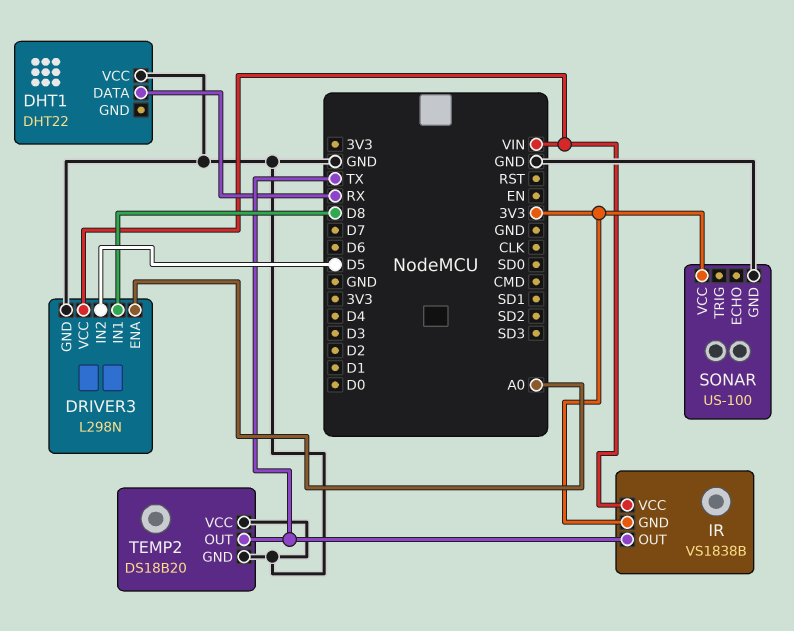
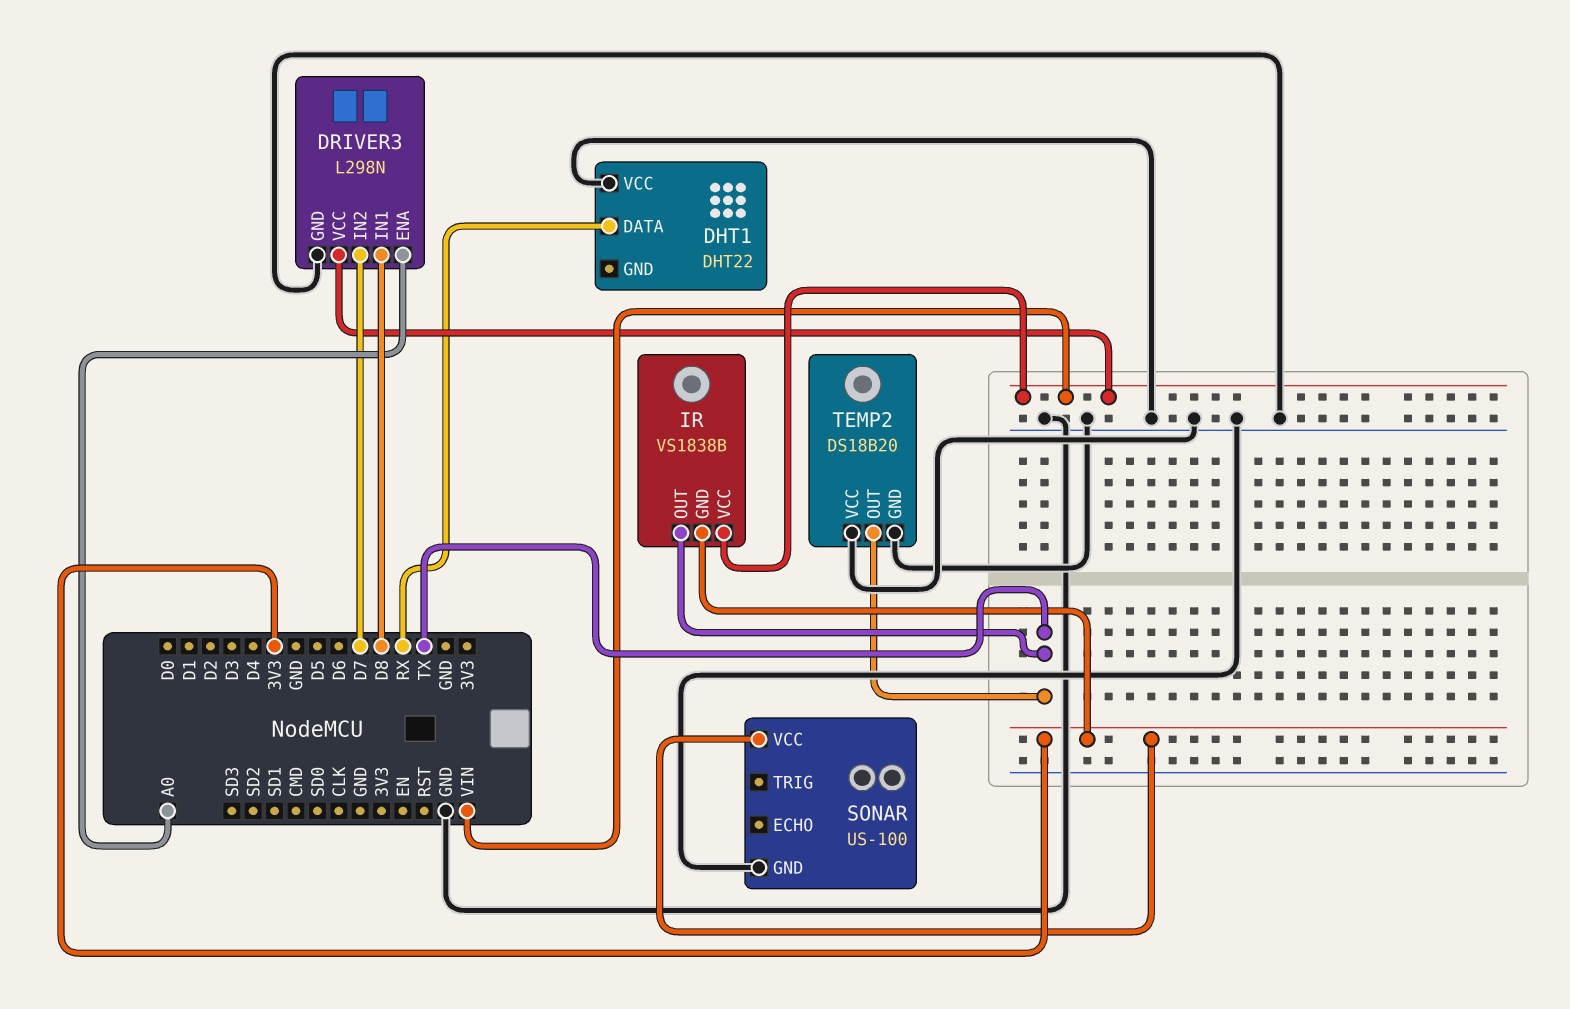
DRIVER3 pin IN2: D5 -> D7

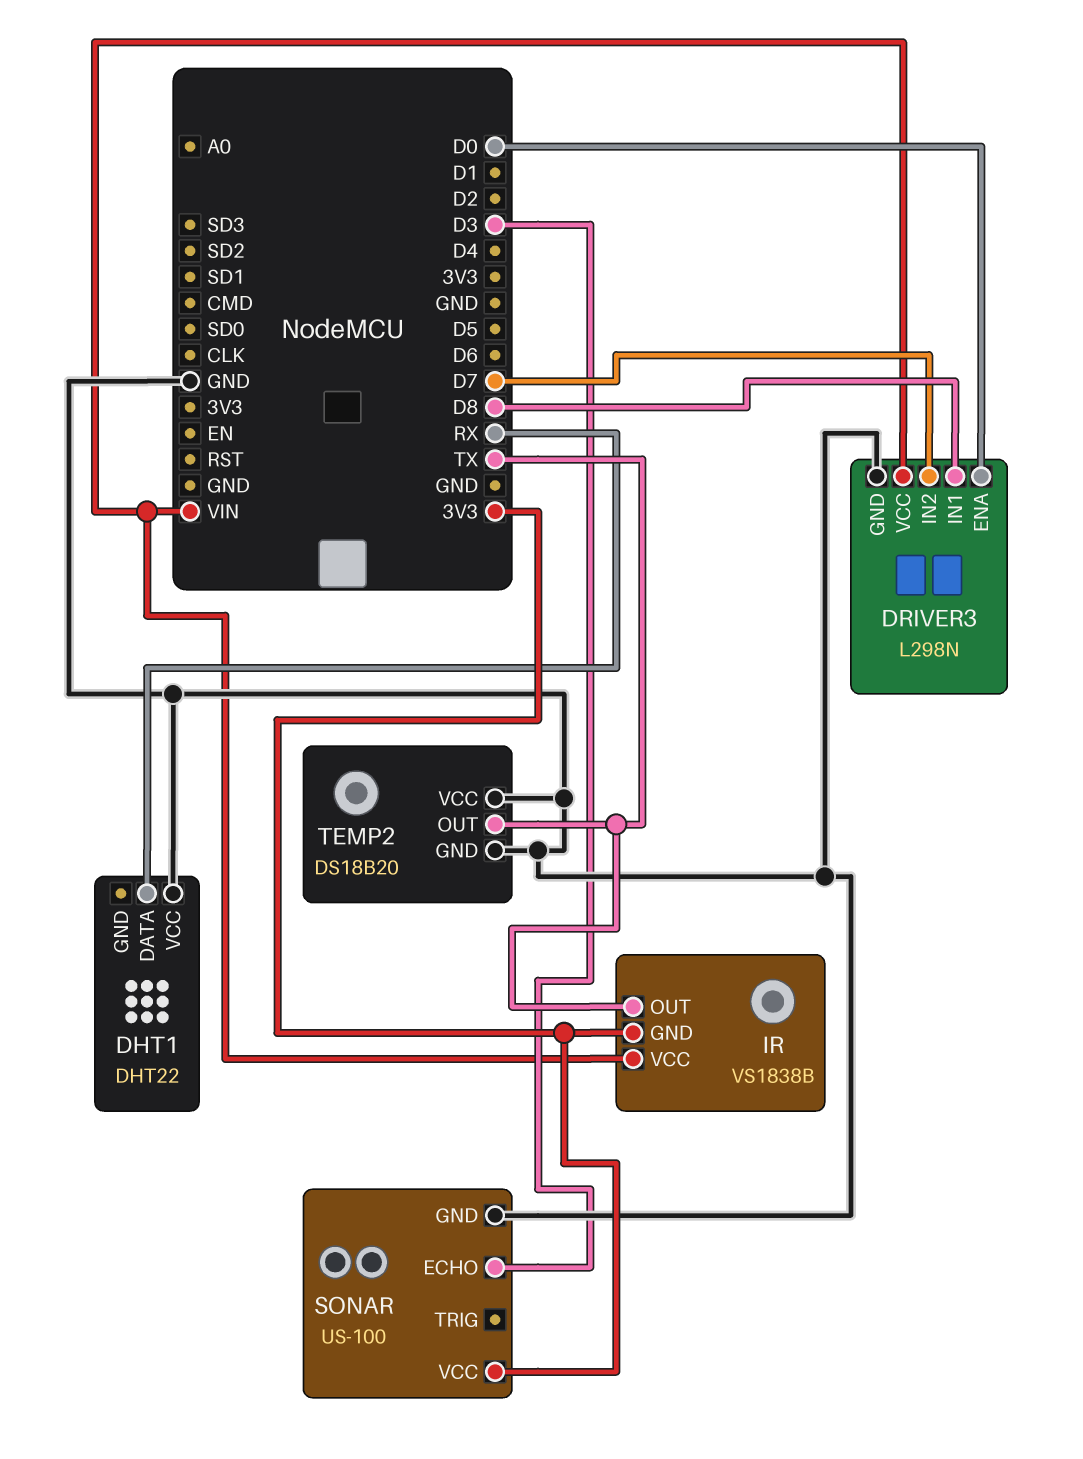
DRIVER3 pin ENA: A0 -> D0
SONAR pin ECHO: none -> D3

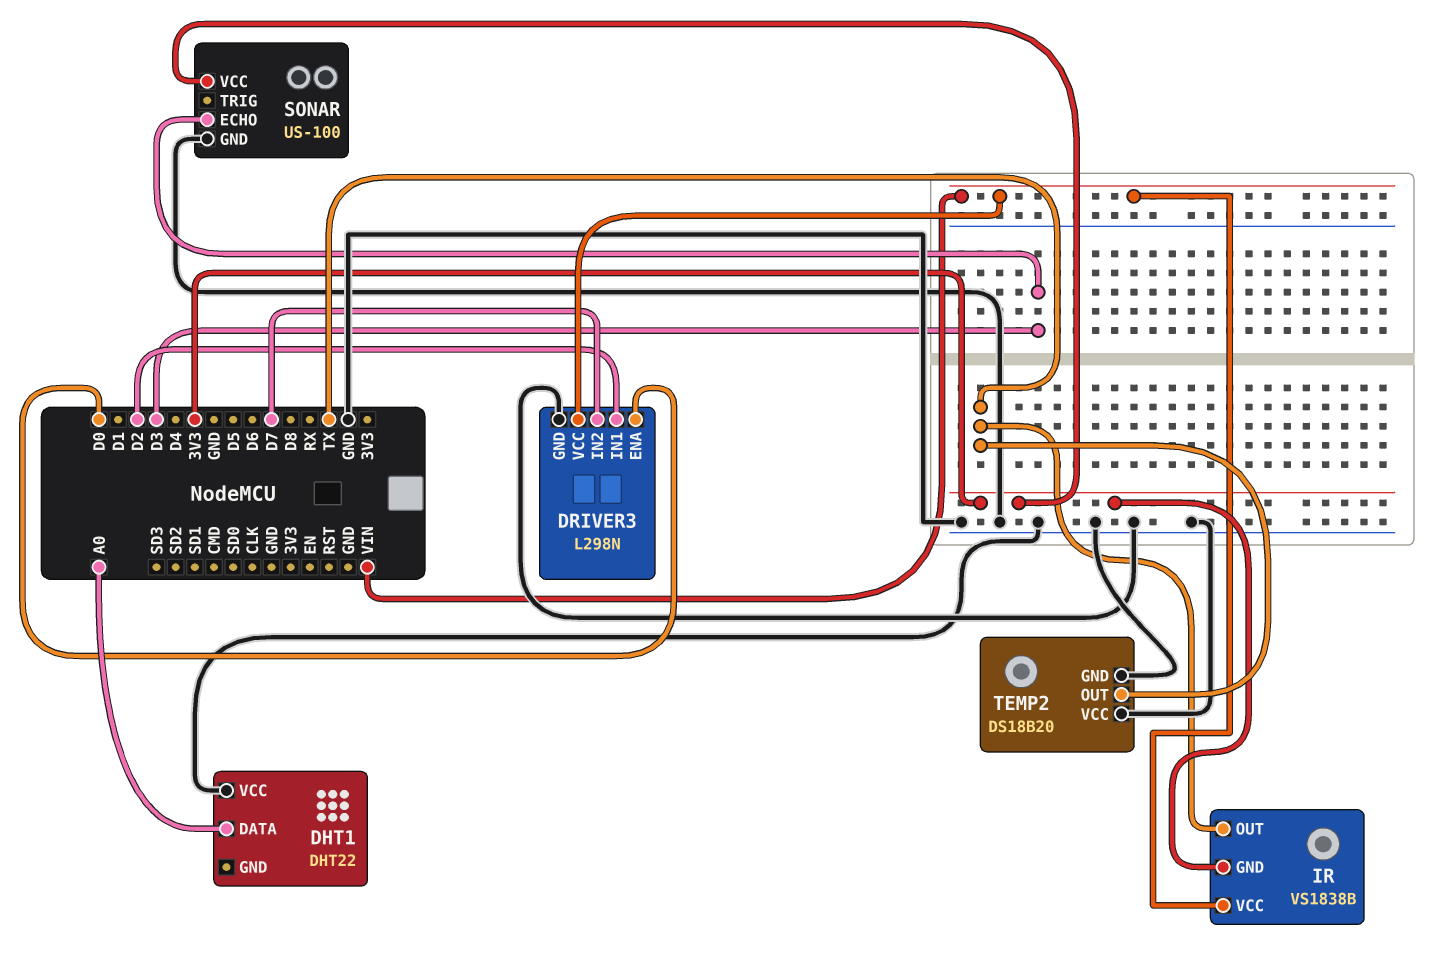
DHT1 pin DATA: RX -> A0
DRIVER3 pin IN1: D8 -> D2

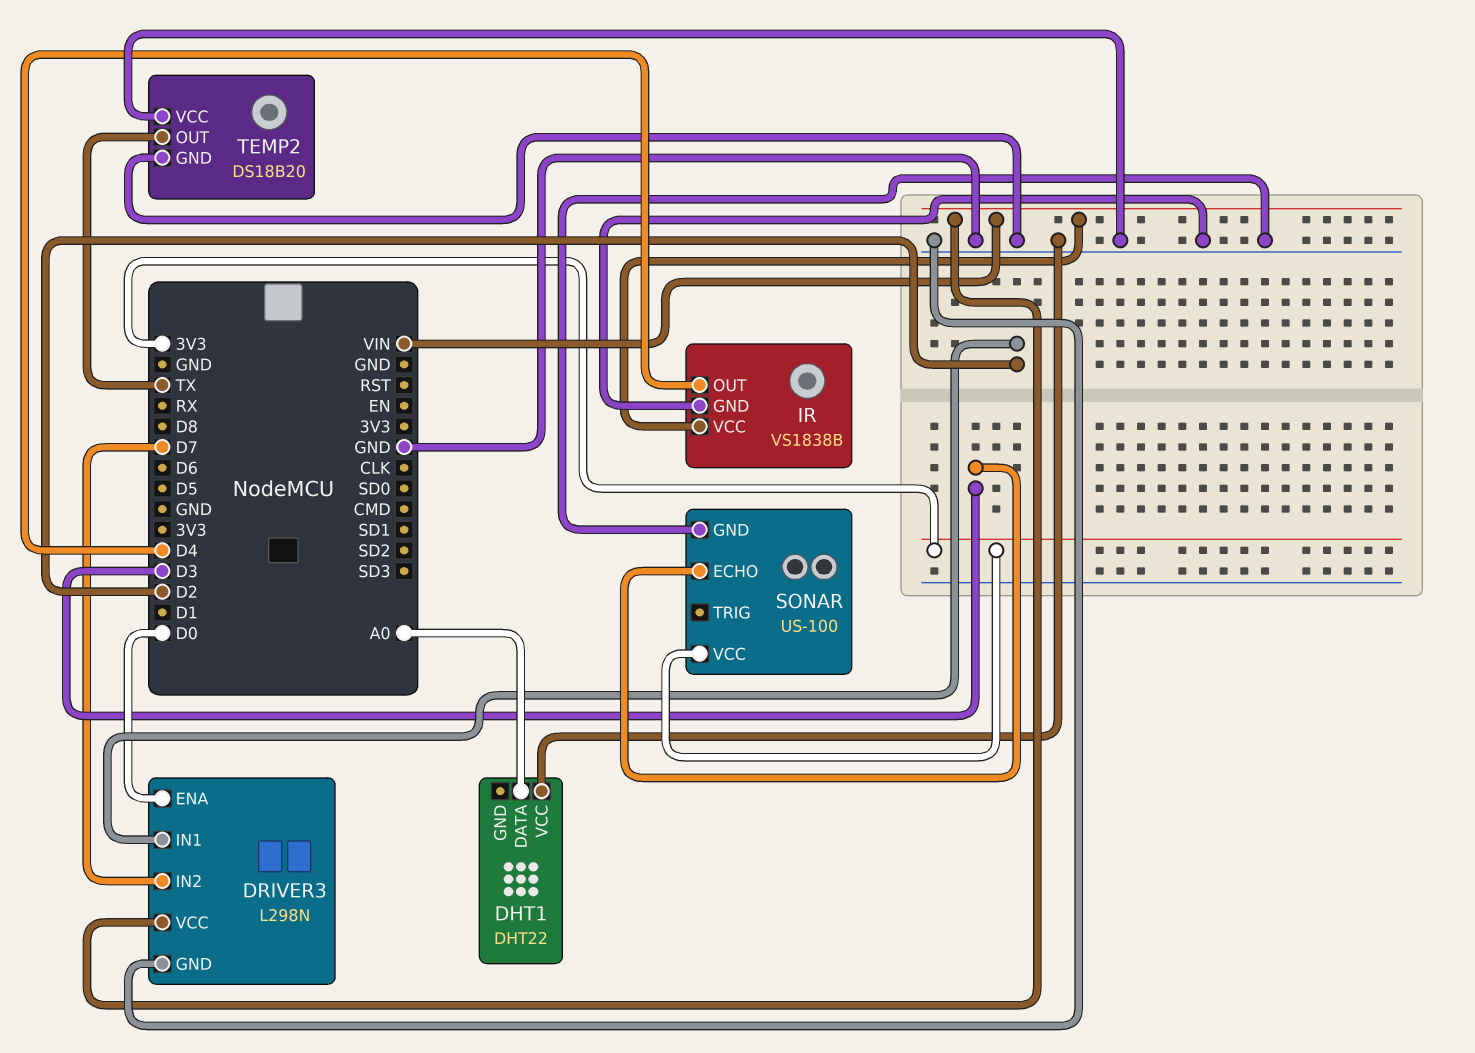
IR pin GND: 3V3 -> GND
IR pin OUT: TX -> D4

